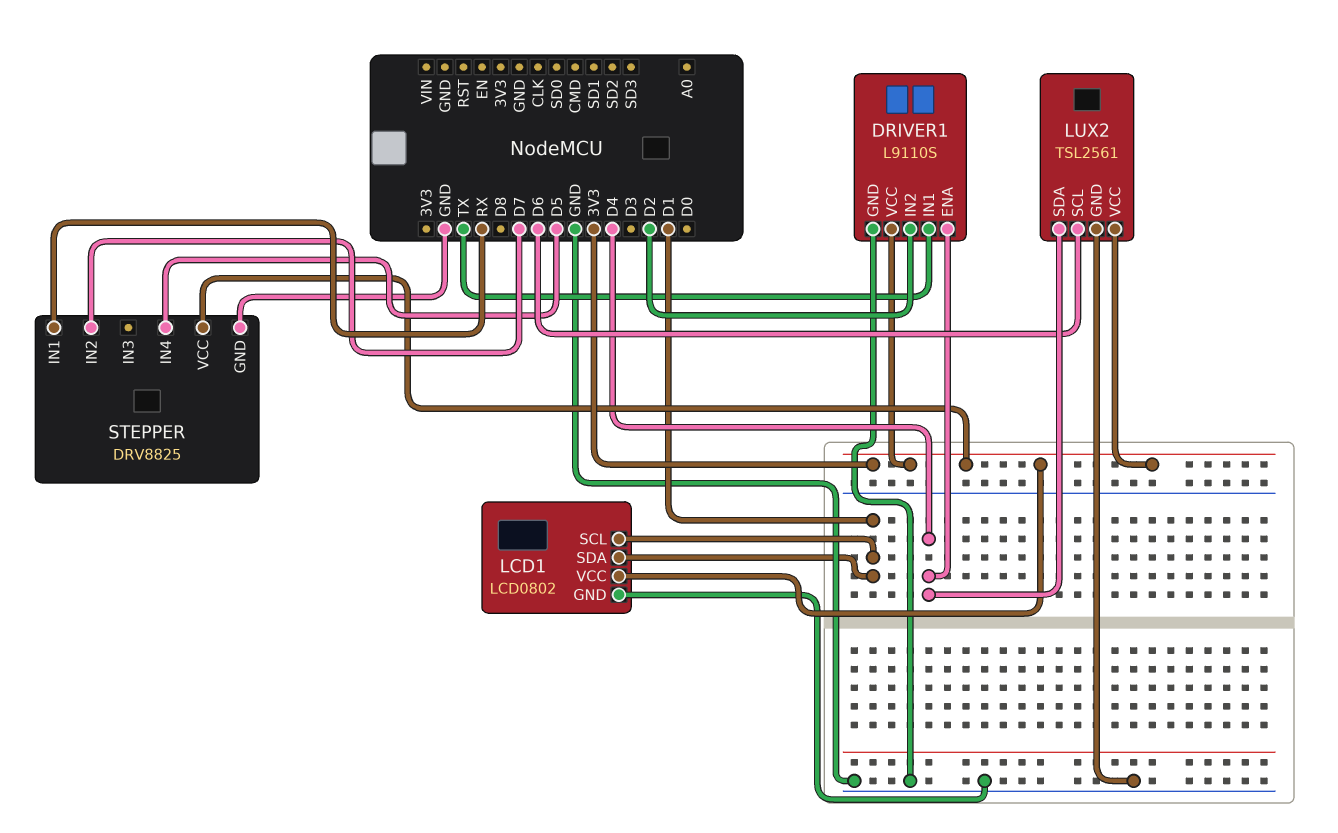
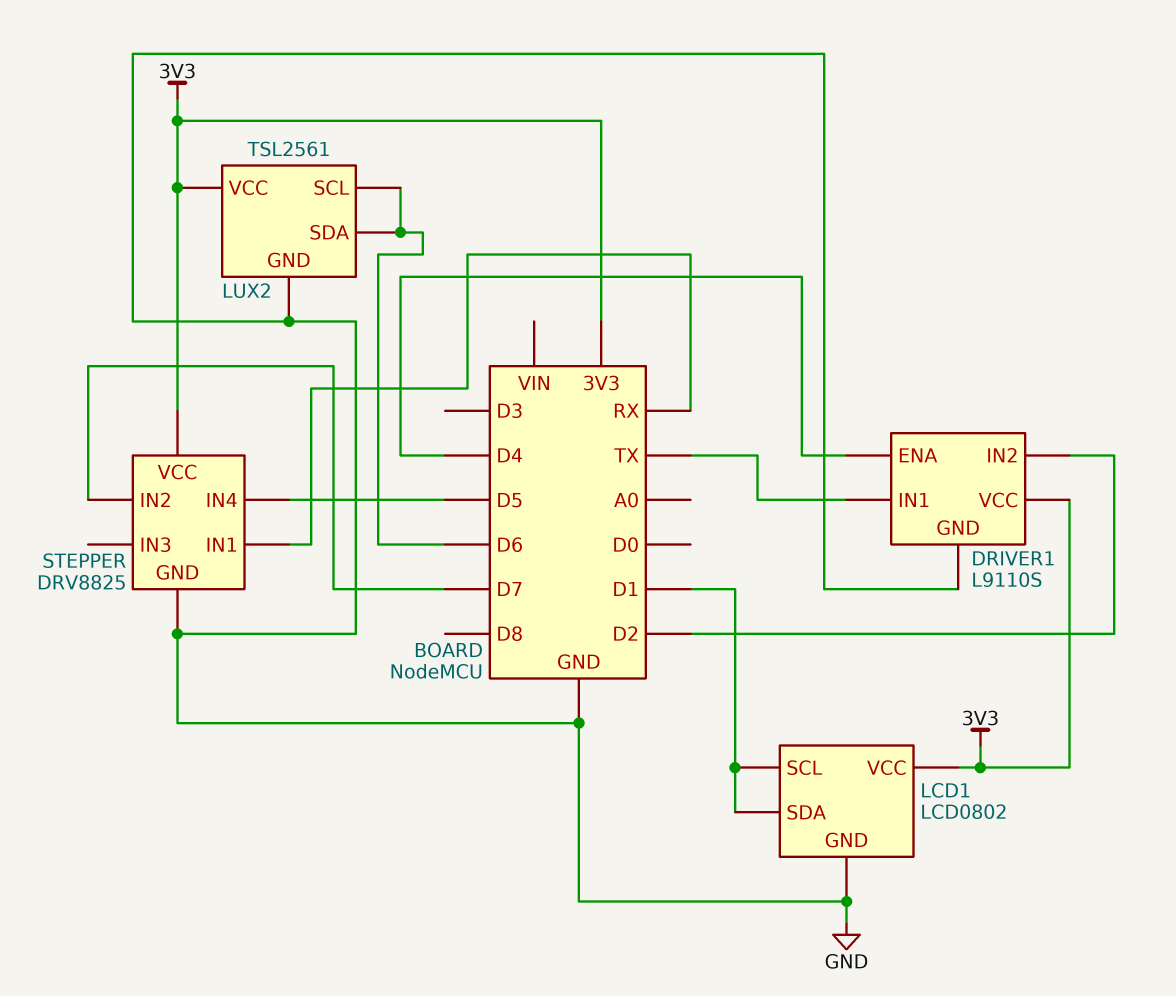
LUX2 pin SDA: D4 -> D6

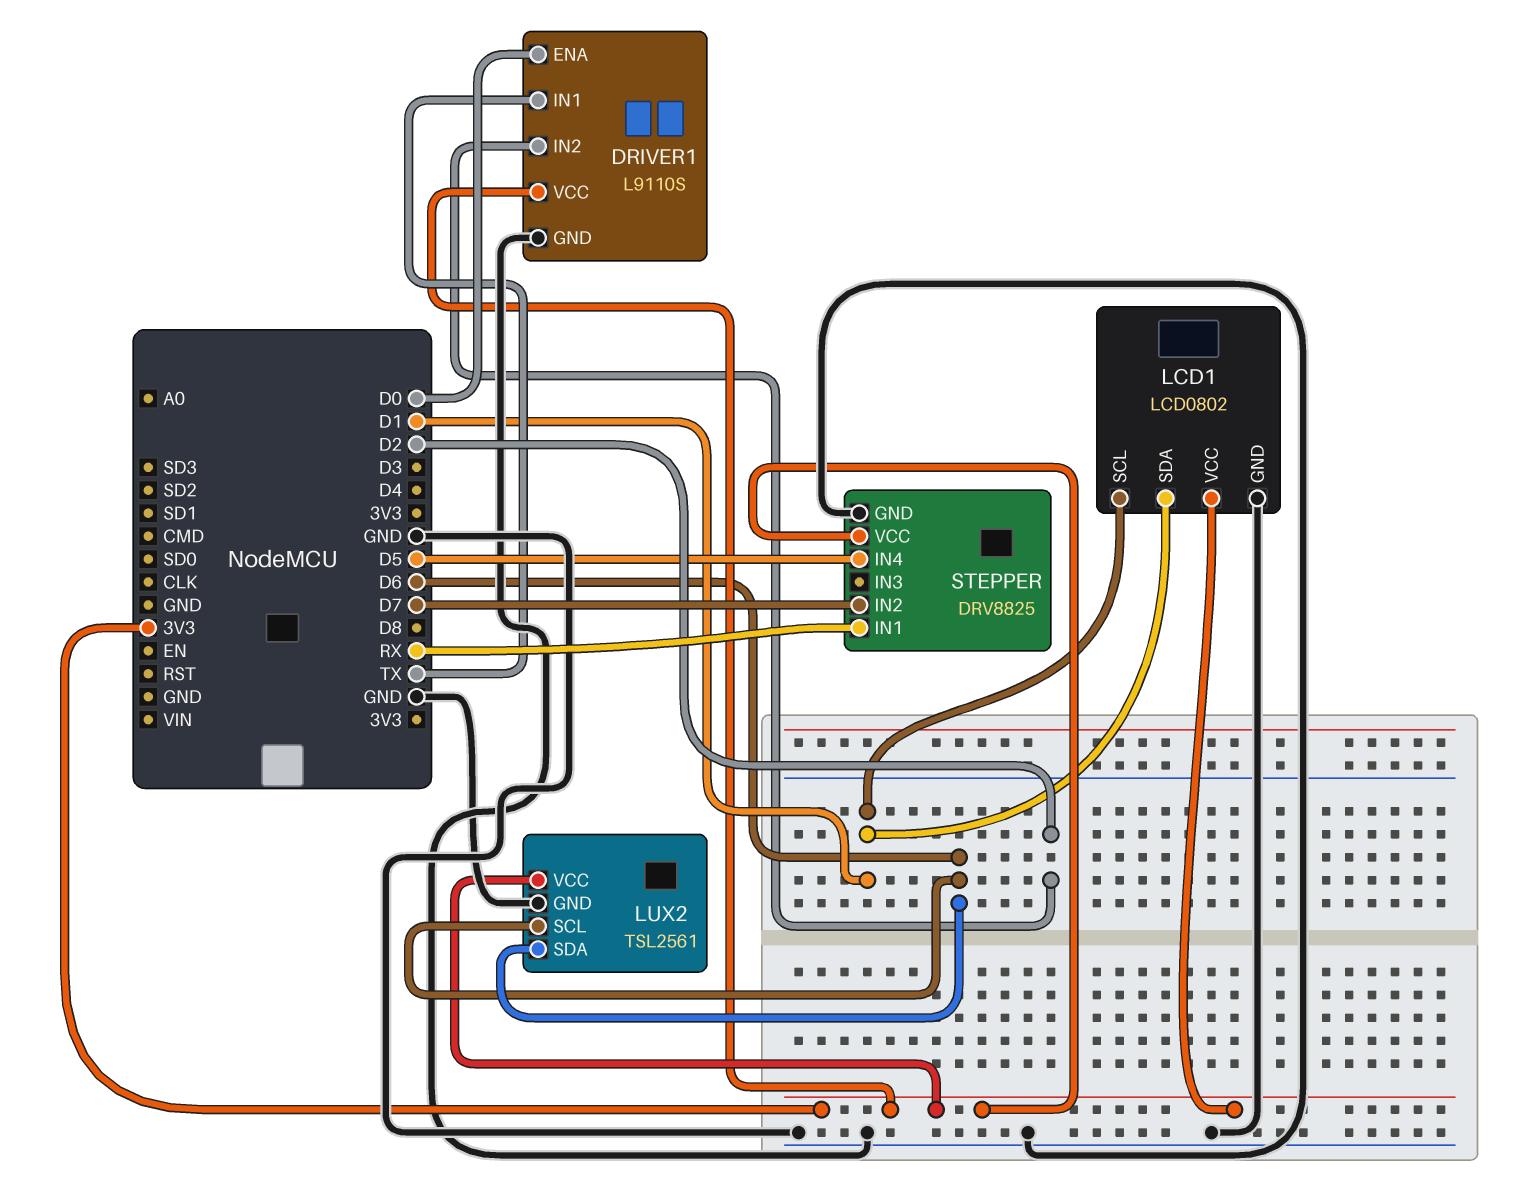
DRIVER1 pin ENA: D4 -> D0

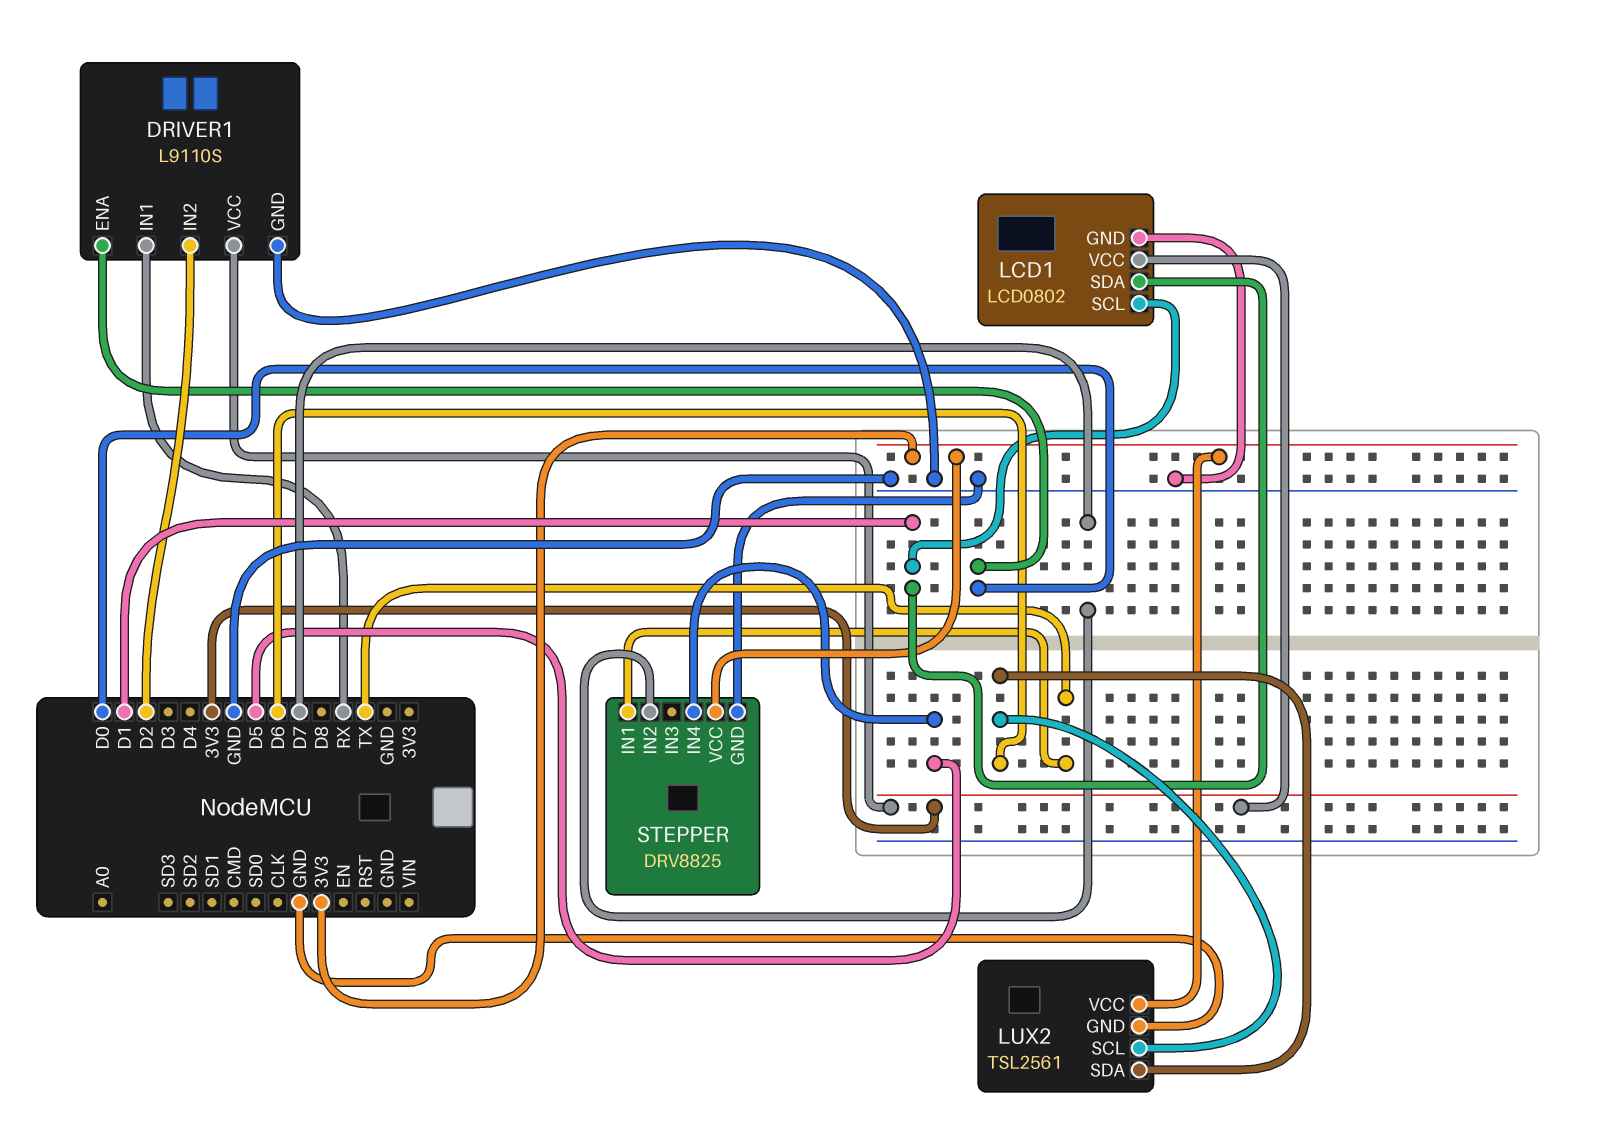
DRIVER1 pin IN1: TX -> RX
STEPPER pin IN1: RX -> TX

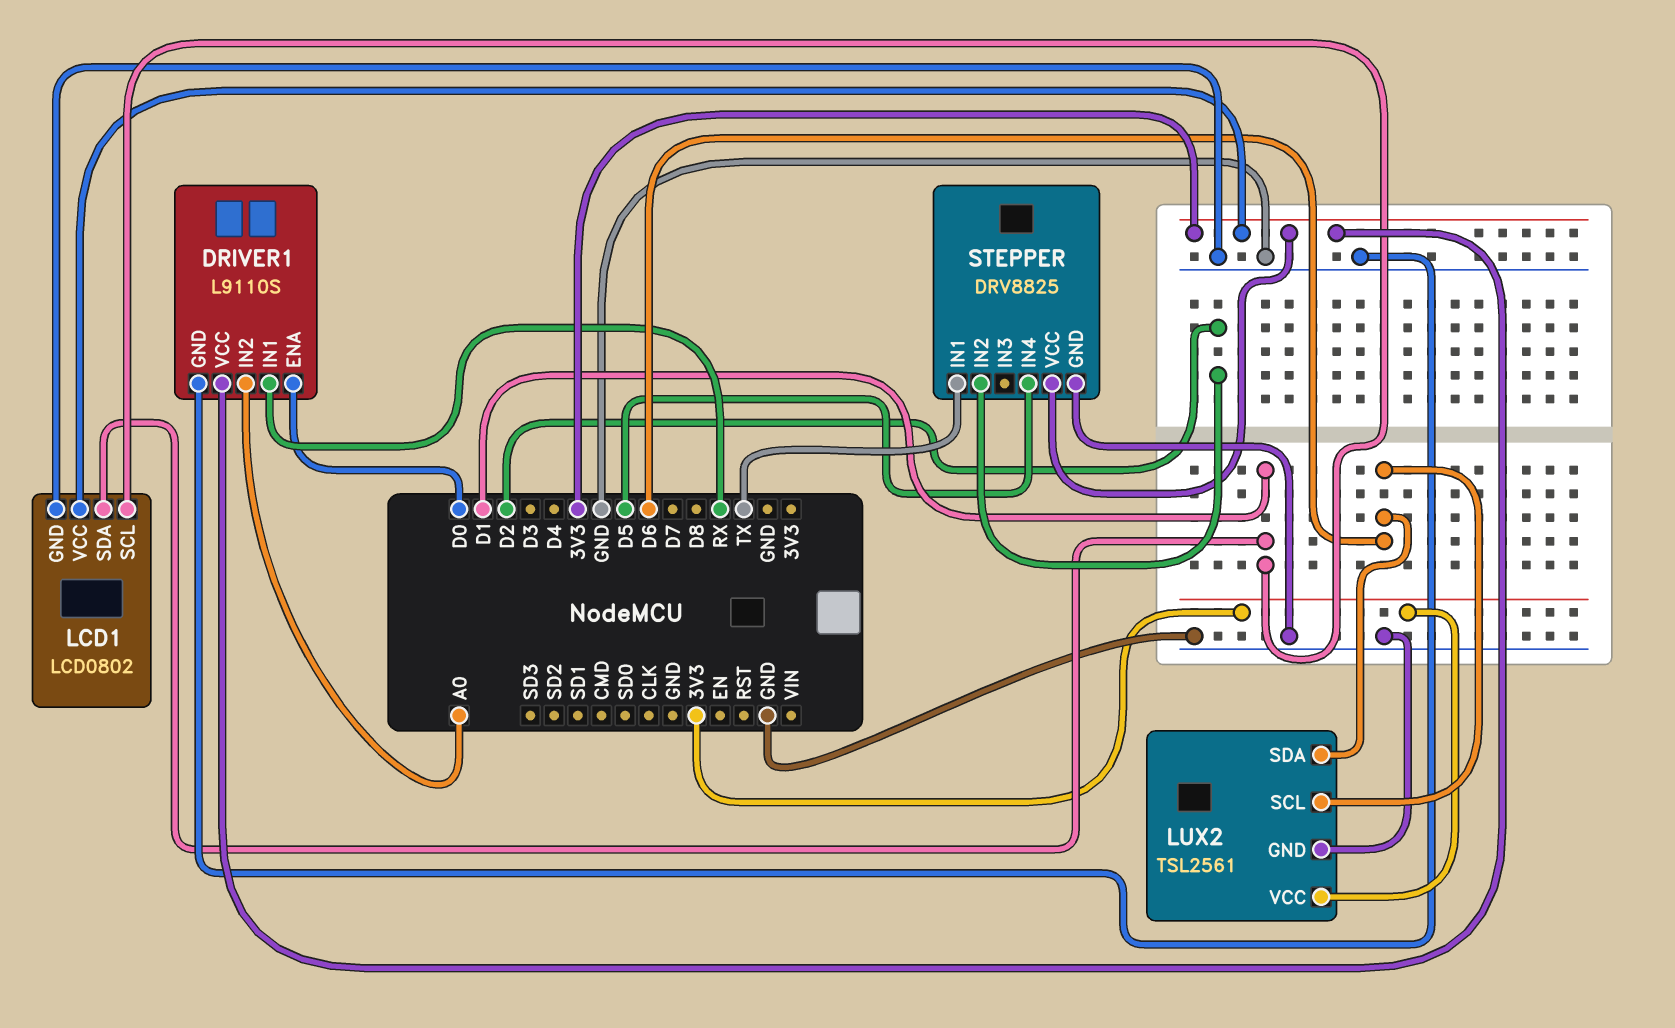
DRIVER1 pin IN2: D2 -> A0
STEPPER pin IN2: D7 -> D2

